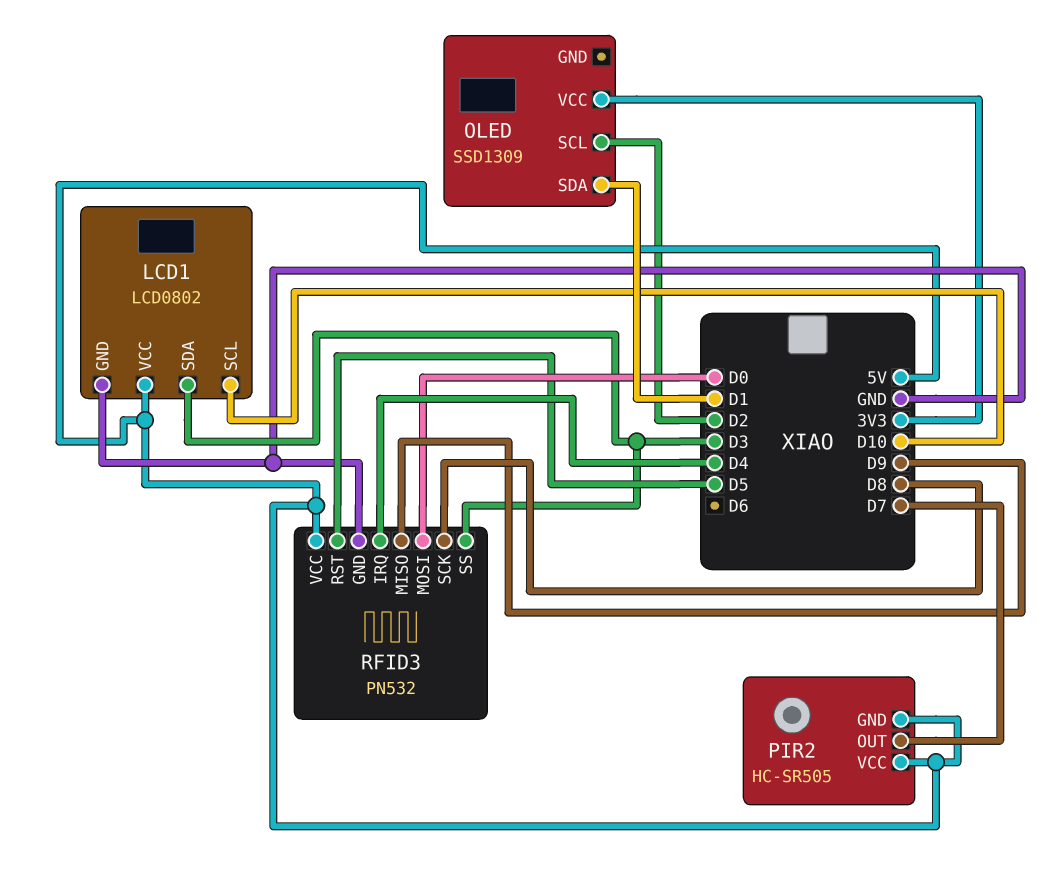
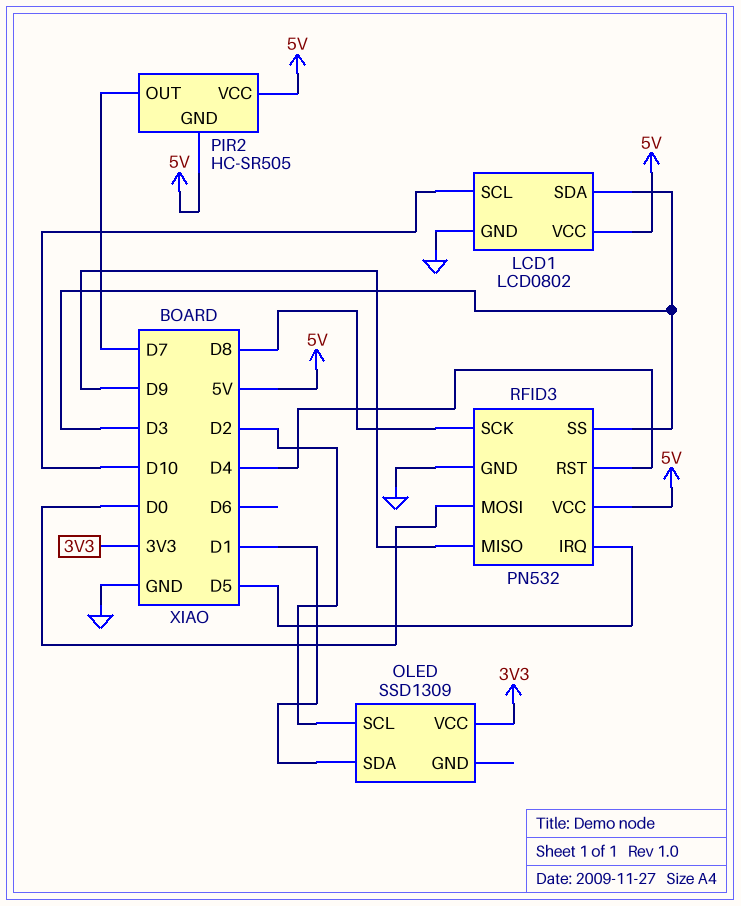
RFID3 pin IRQ: D4 -> D5
RFID3 pin RST: D5 -> D4

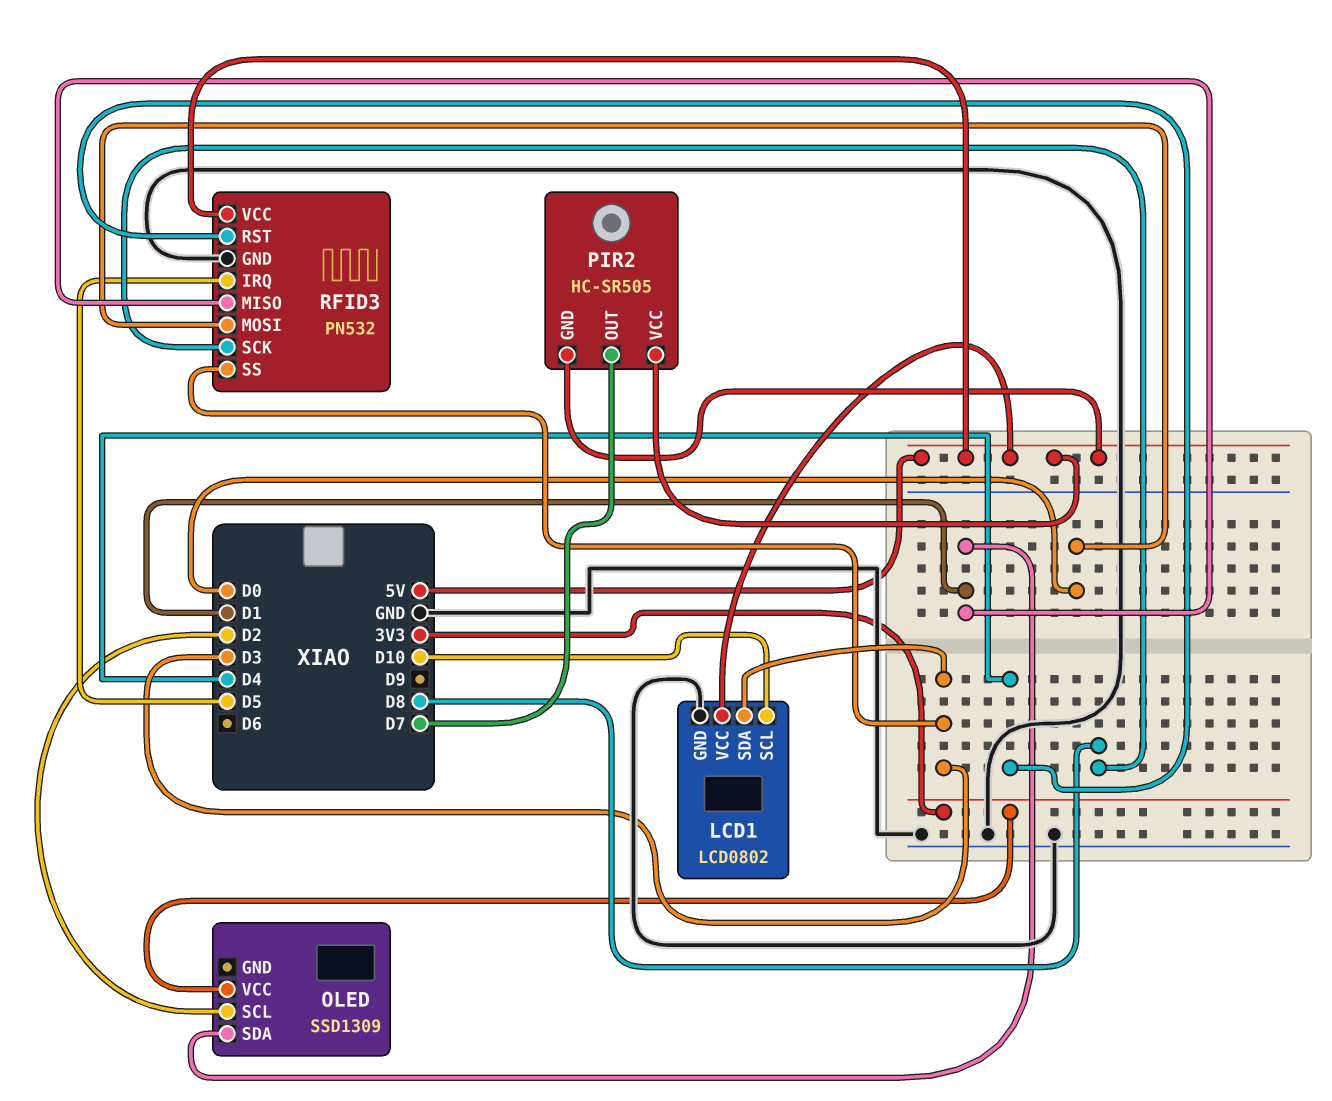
RFID3 pin MISO: D9 -> D1

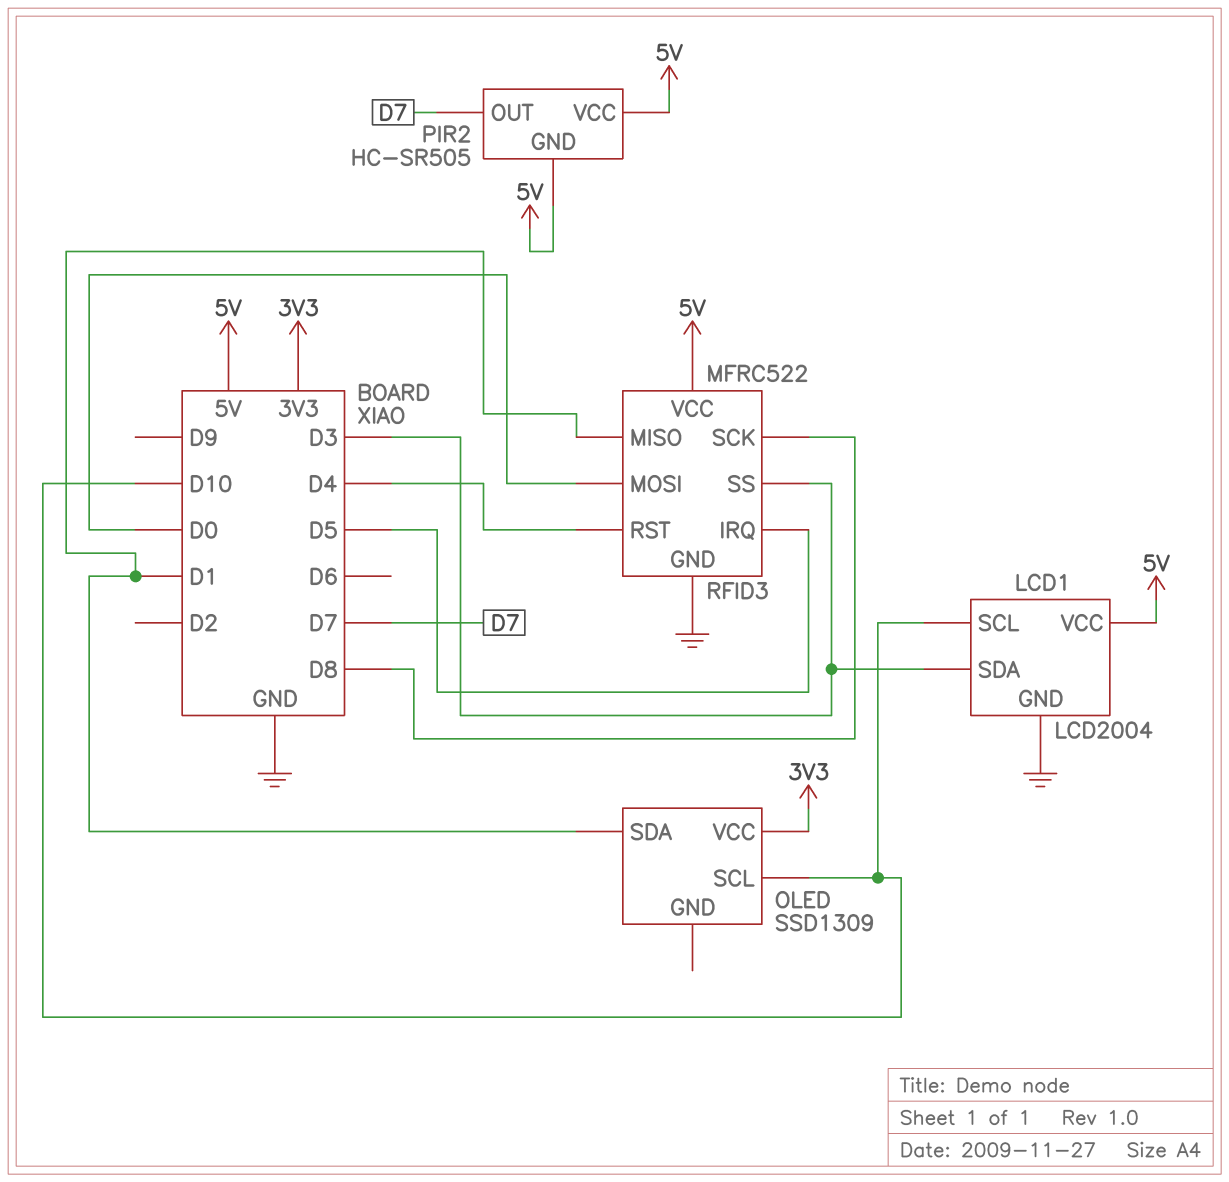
LCD1: LCD0802 -> LCD2004
OLED pin SCL: D2 -> D10
RFID3: PN532 -> MFRC522

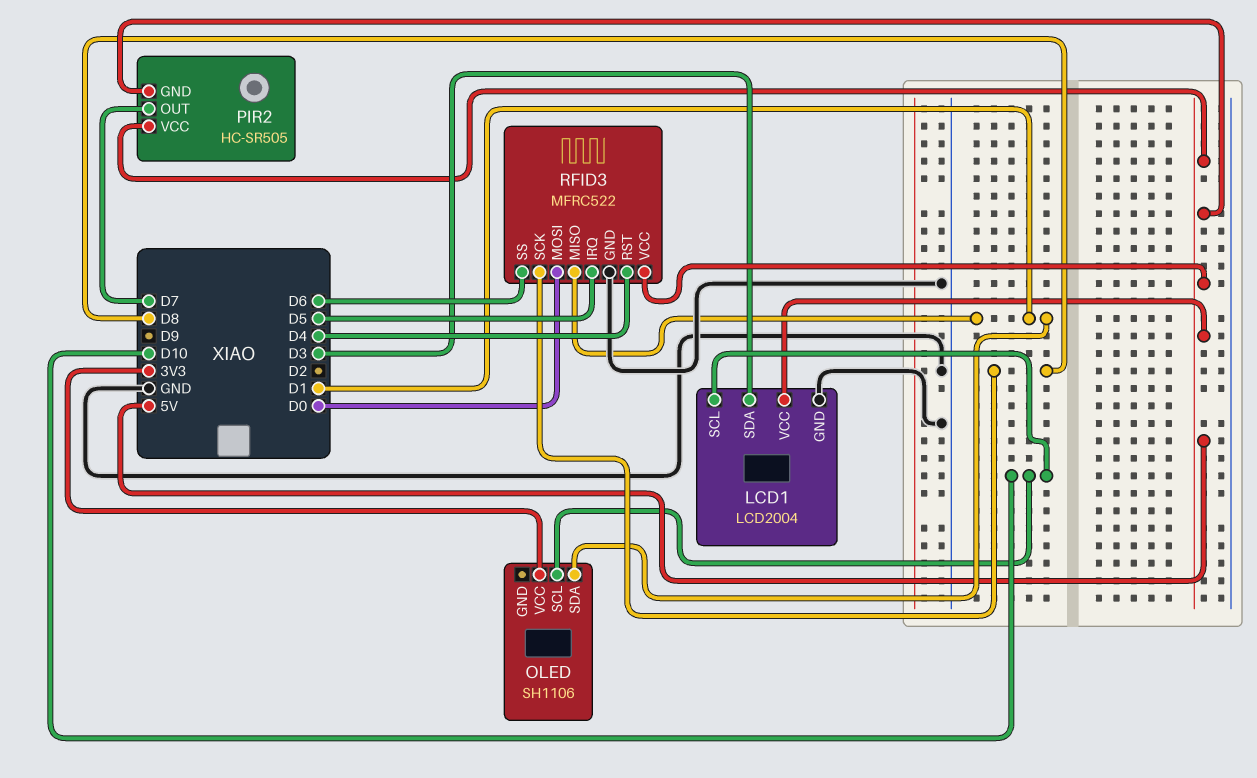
OLED: SSD1309 -> SH1106
RFID3 pin SS: D3 -> D6

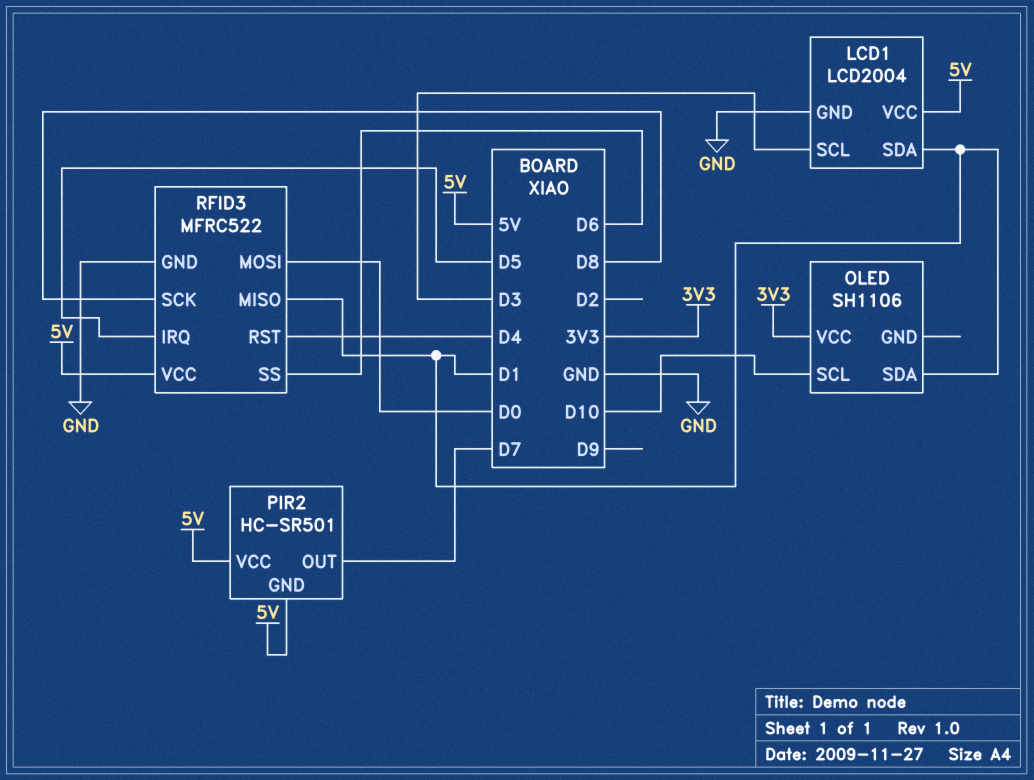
LCD1 pin SCL: D10 -> D3
LCD1 pin SDA: D3 -> D1
PIR2: HC-SR505 -> HC-SR501

